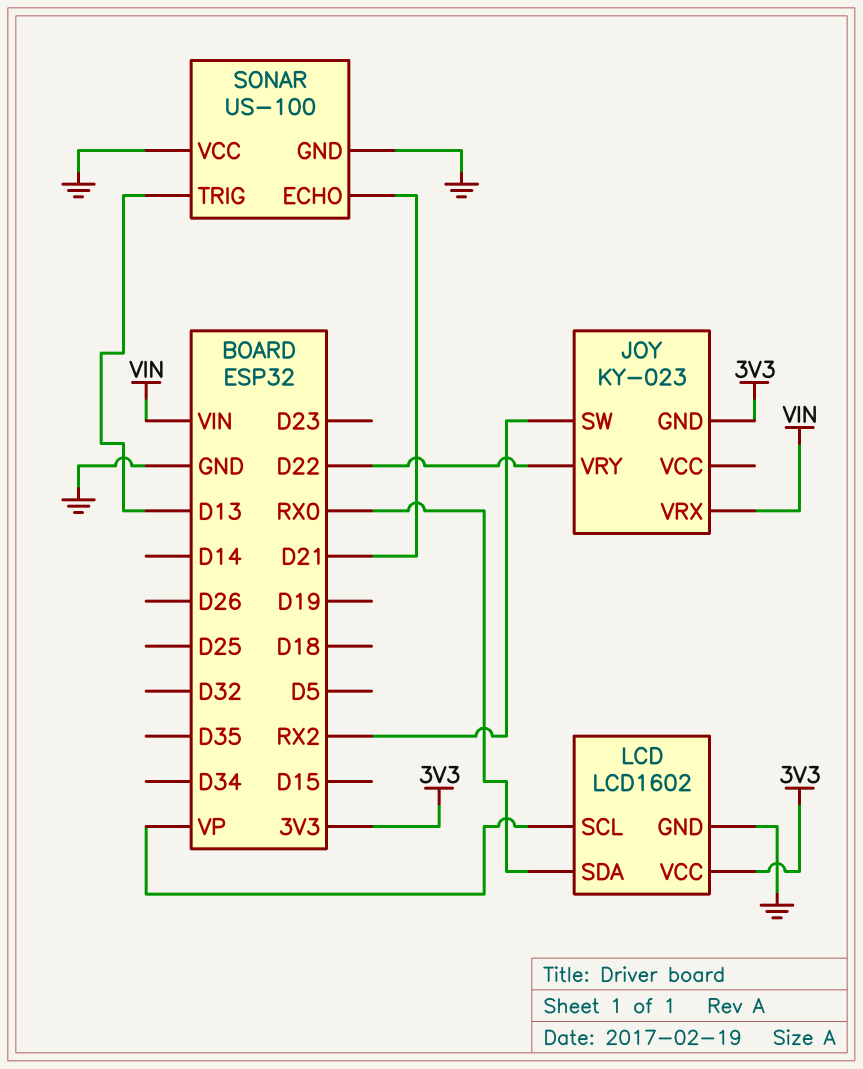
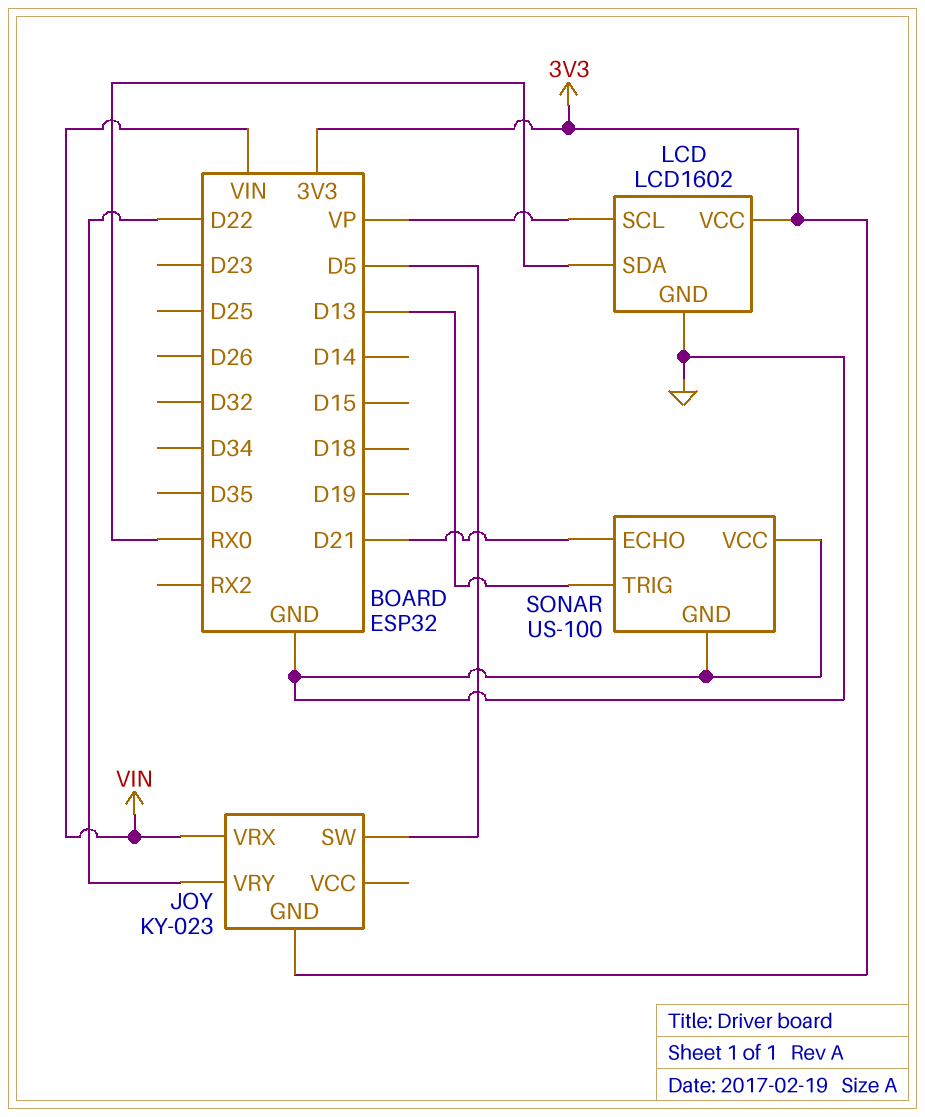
JOY pin SW: RX2 -> D5

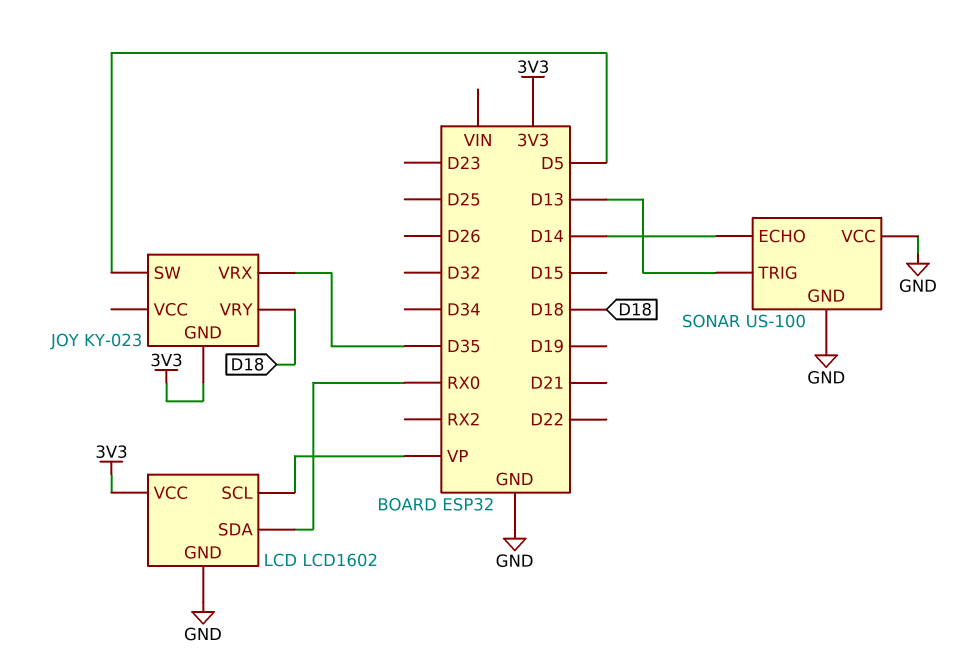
JOY pin VRX: VIN -> D35
JOY pin VRY: D22 -> D18
SONAR pin ECHO: D21 -> D14

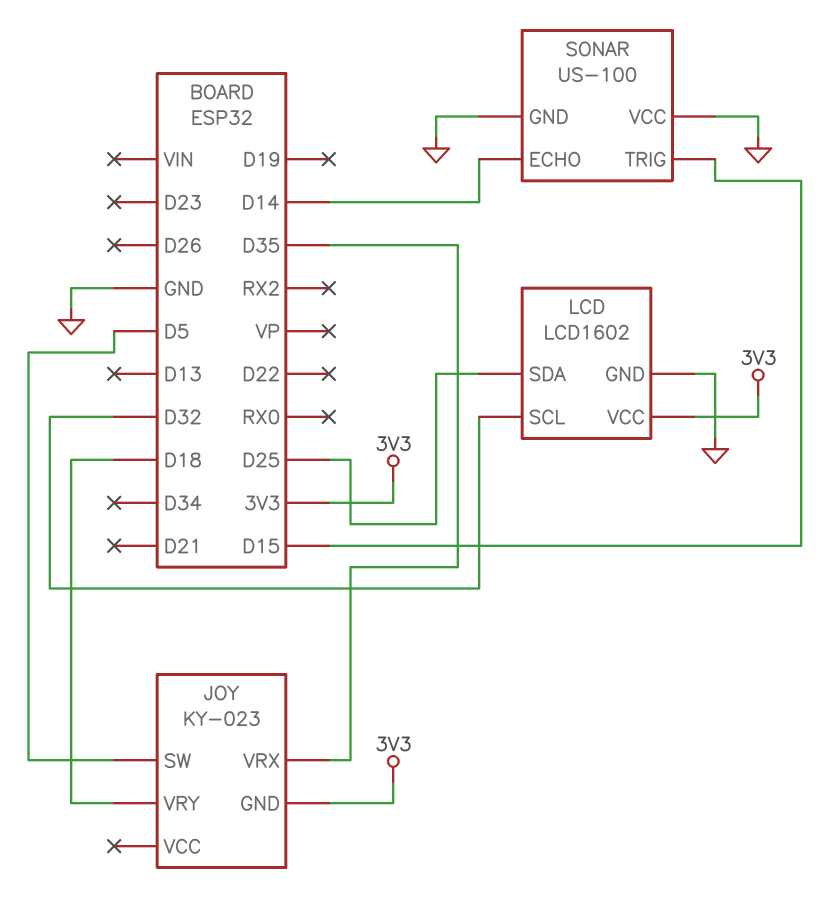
LCD pin SCL: VP -> D32
LCD pin SDA: RX0 -> D25
SONAR pin TRIG: D13 -> D15

